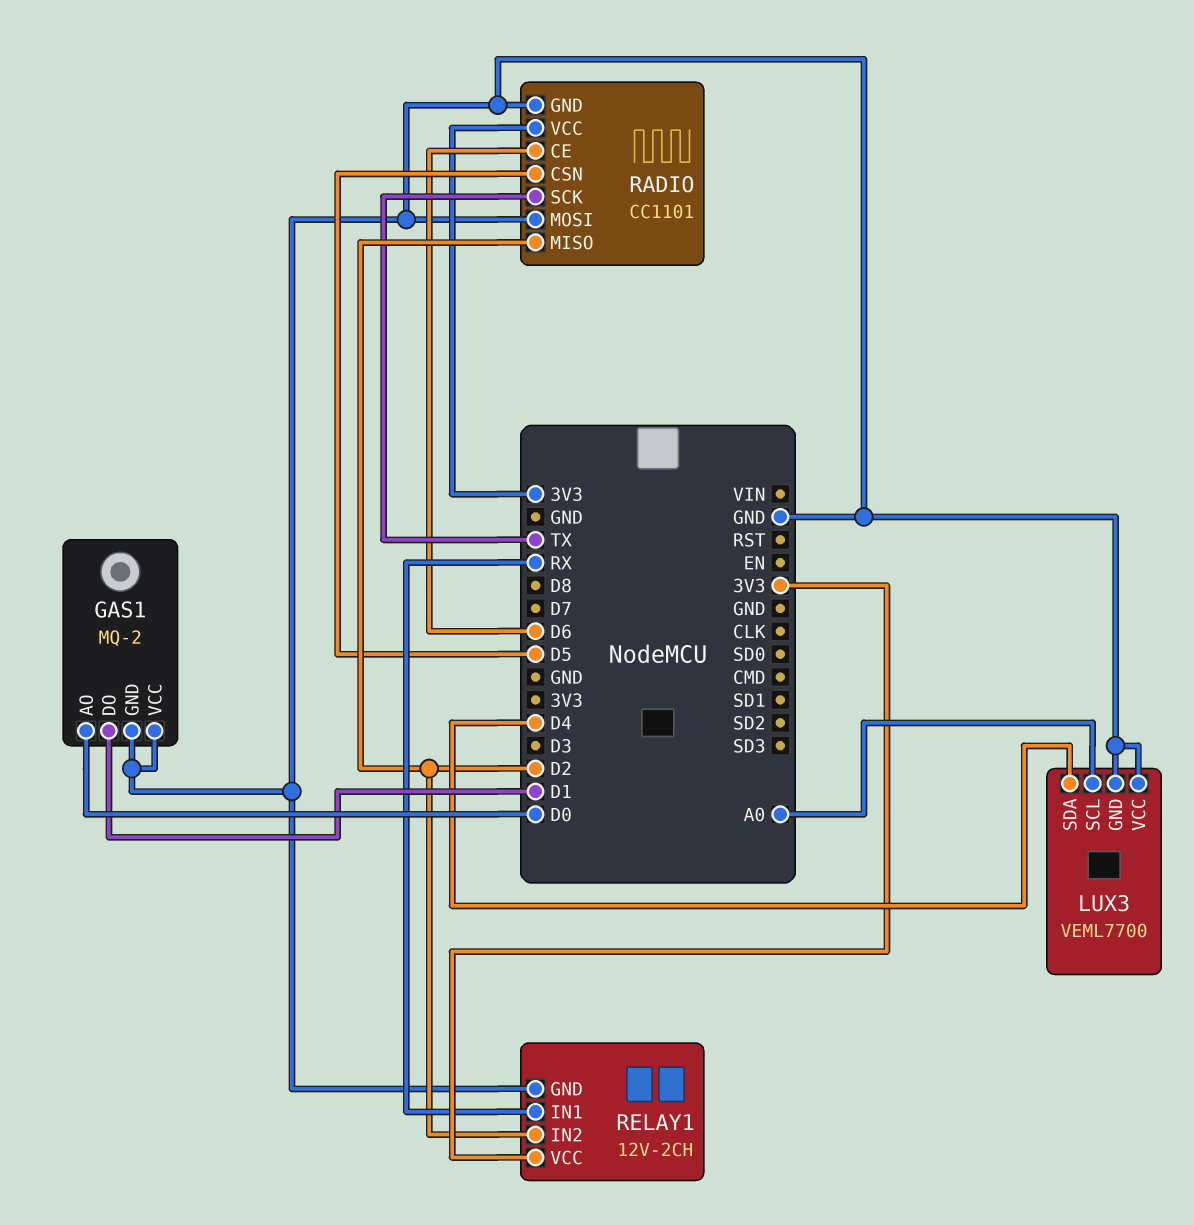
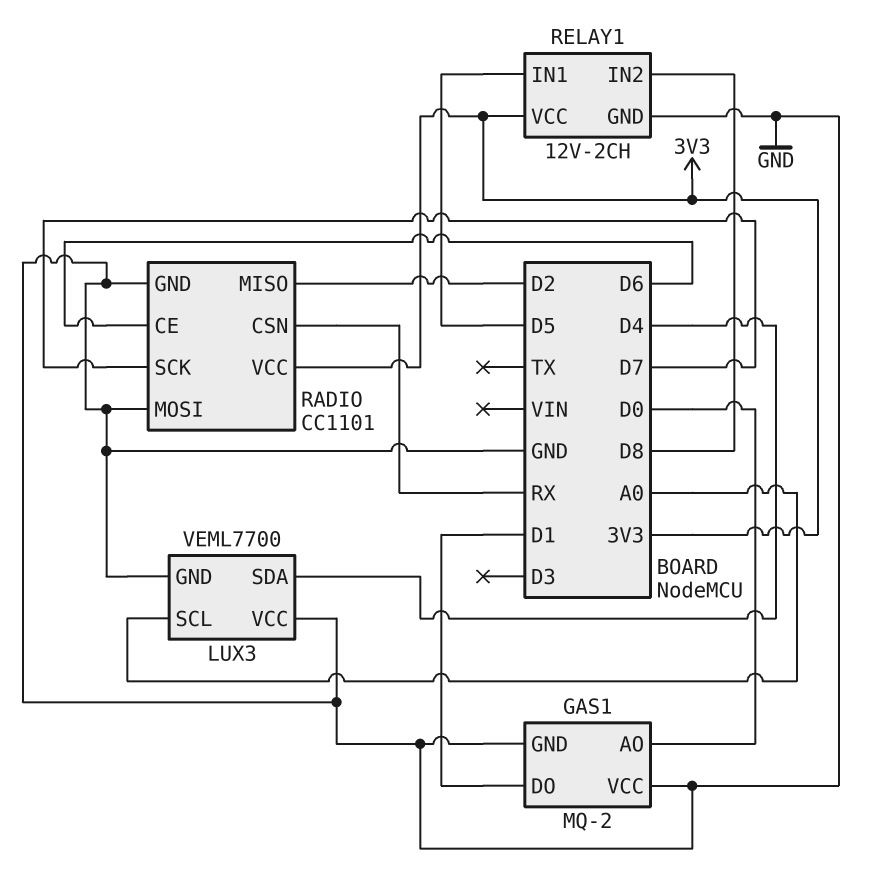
RADIO pin CSN: D5 -> RX
RADIO pin SCK: TX -> D7
RELAY1 pin IN1: RX -> D5
RELAY1 pin IN2: D2 -> D8

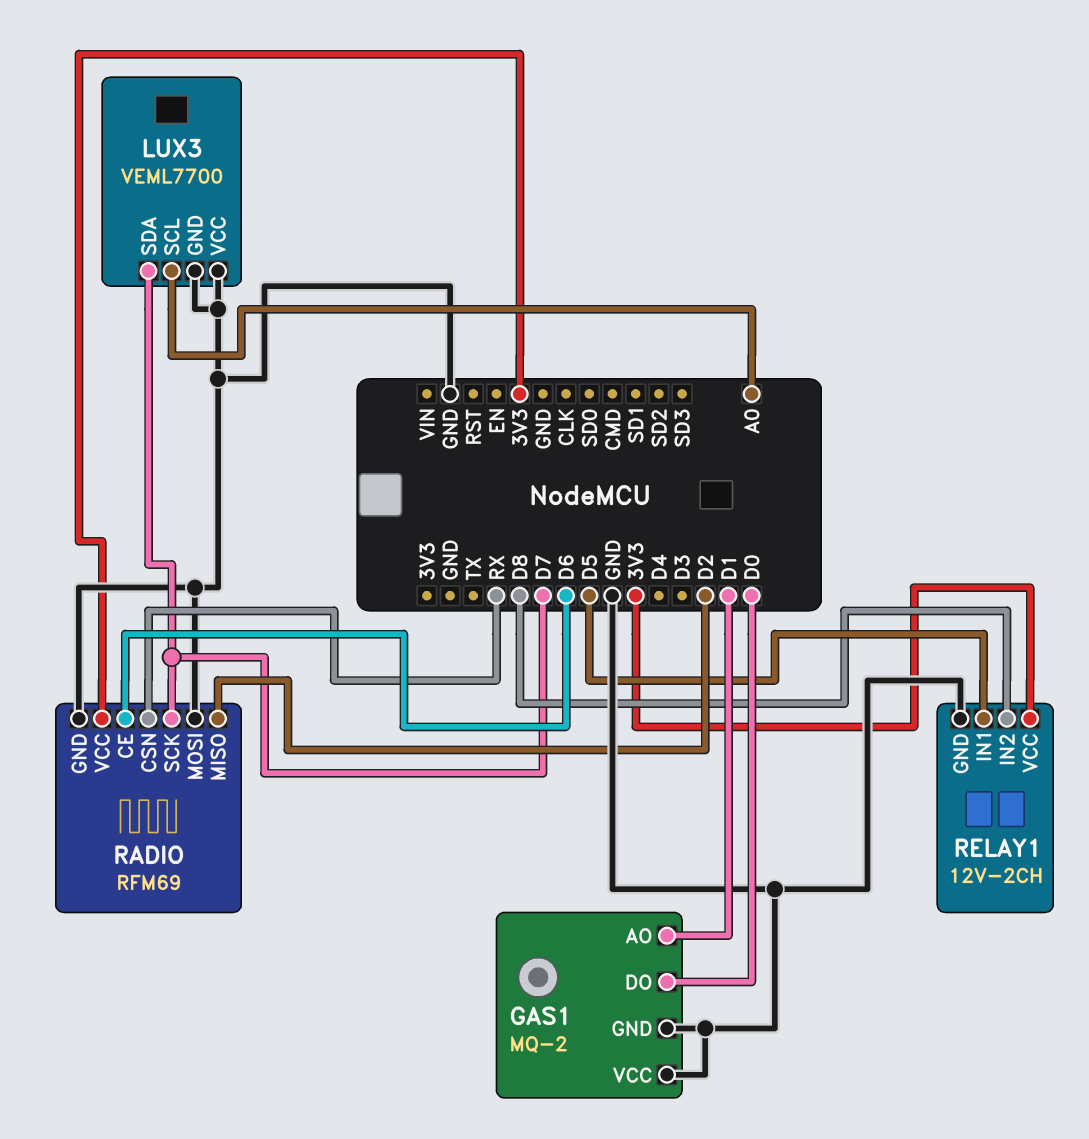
GAS1 pin AO: D0 -> D1
GAS1 pin DO: D1 -> D0
LUX3 pin SDA: D4 -> D7
RADIO: CC1101 -> RFM69

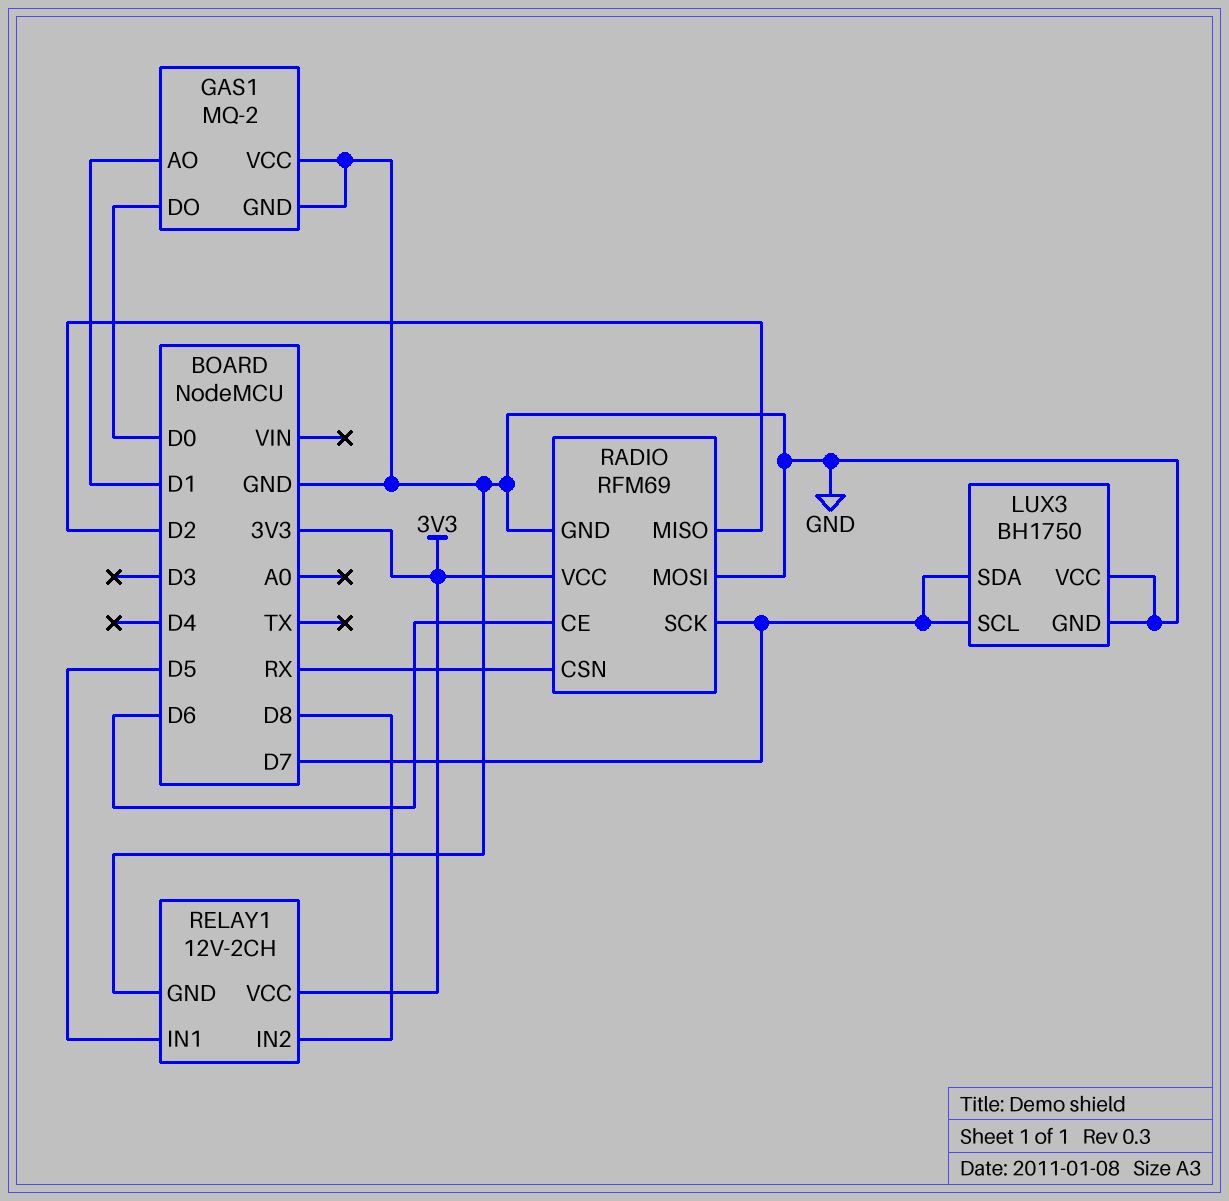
LUX3: VEML7700 -> BH1750
LUX3 pin SCL: A0 -> D7

